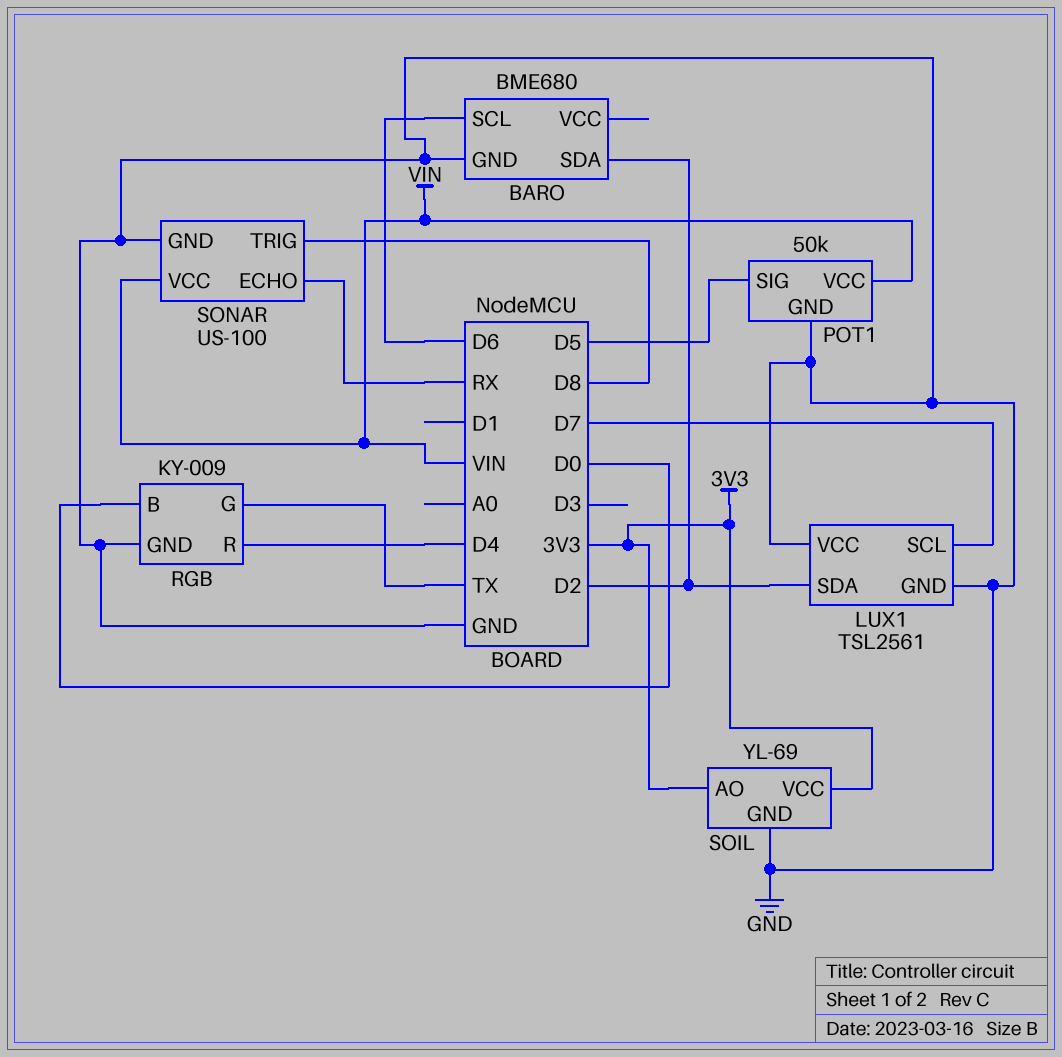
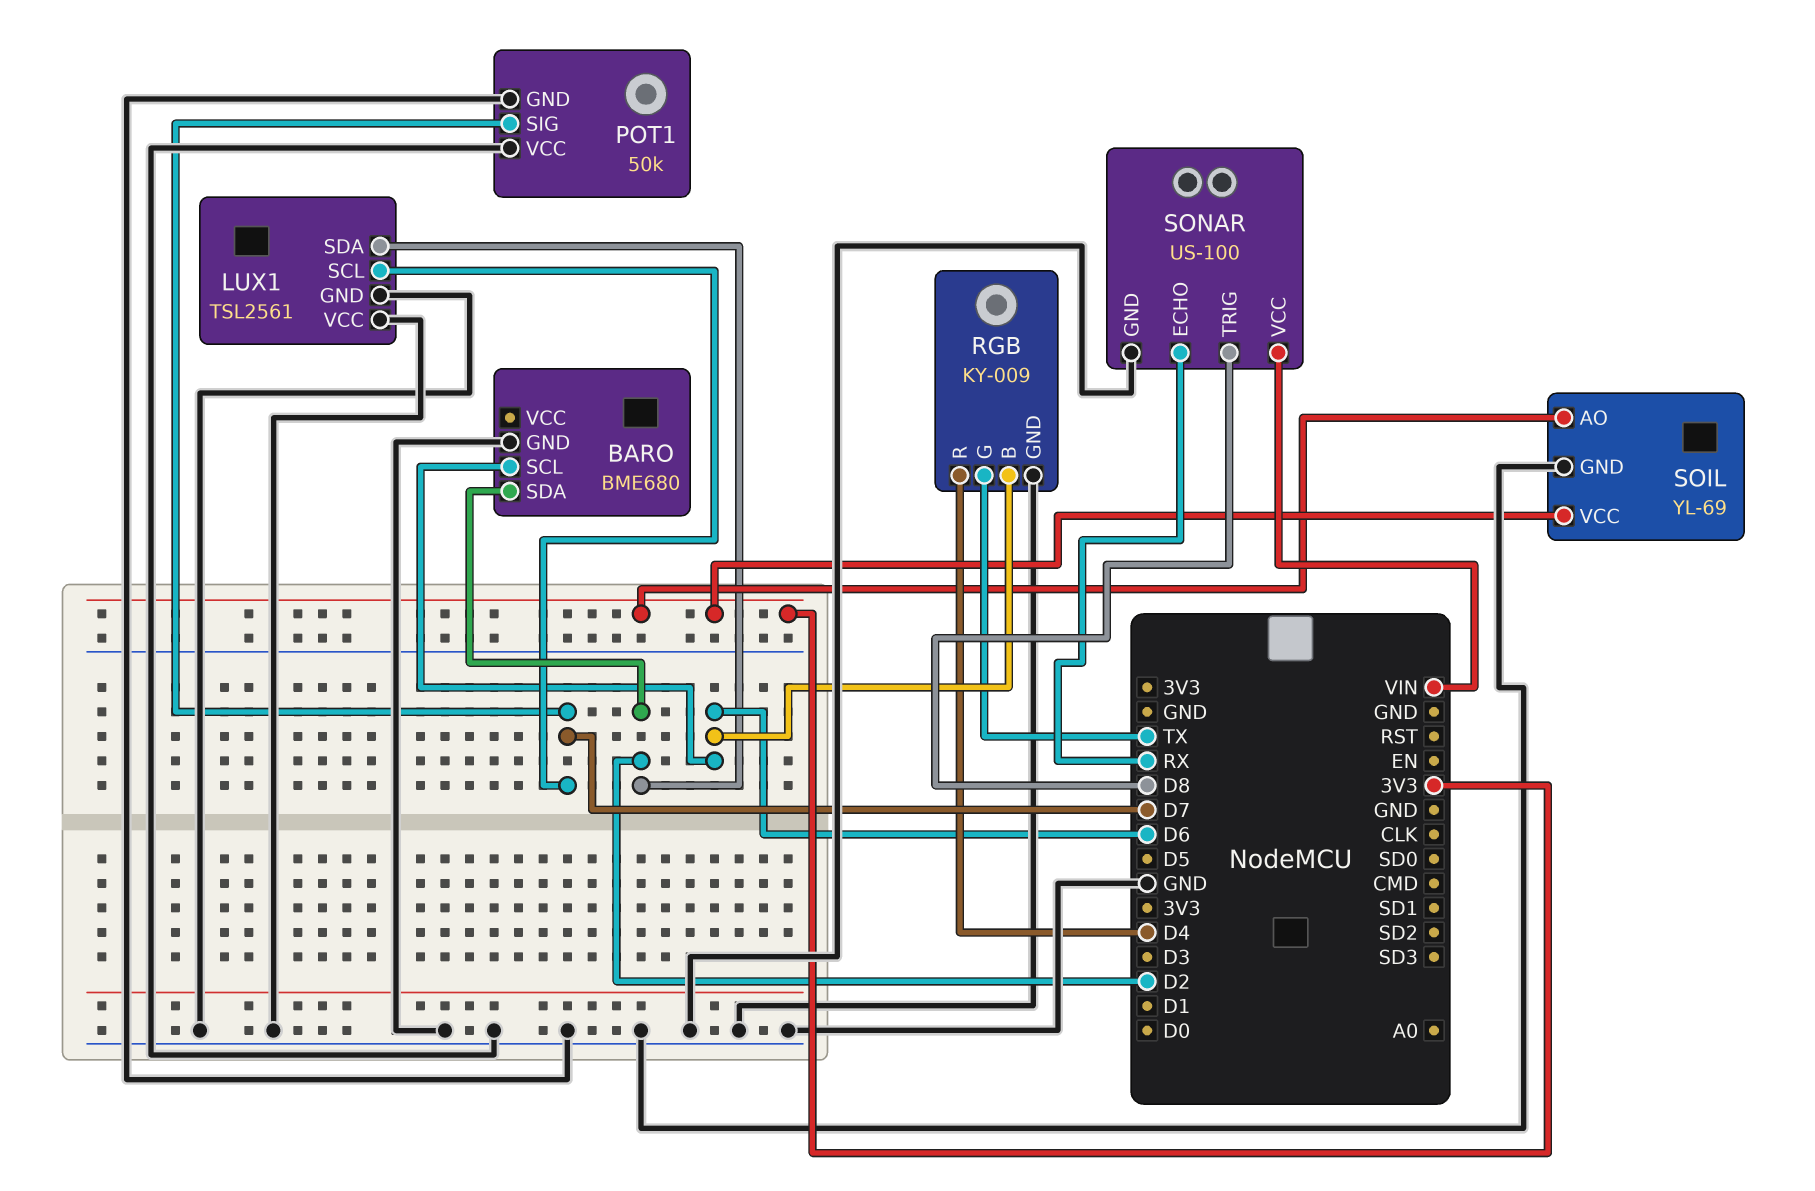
POT1 pin SIG: D5 -> D7
POT1 pin VCC: VIN -> GND
RGB pin B: D0 -> D6

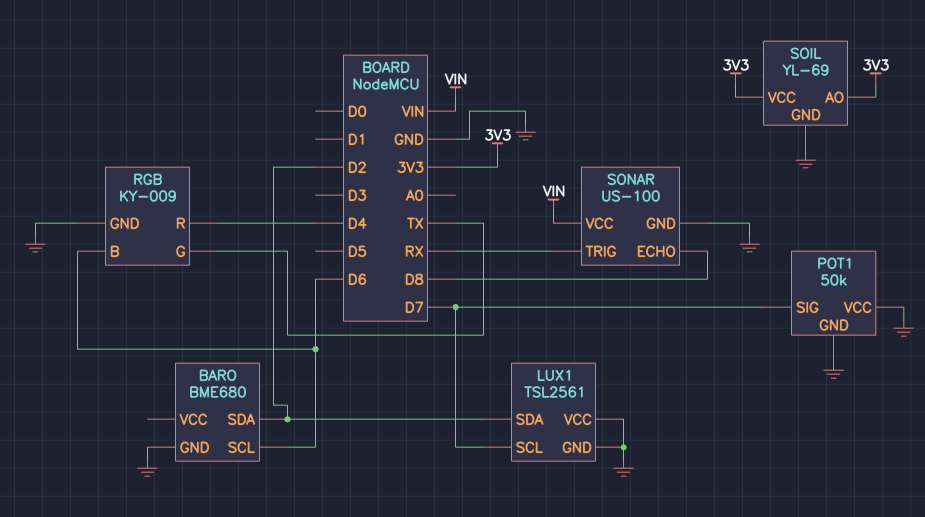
SONAR pin ECHO: RX -> D8
SONAR pin TRIG: D8 -> RX

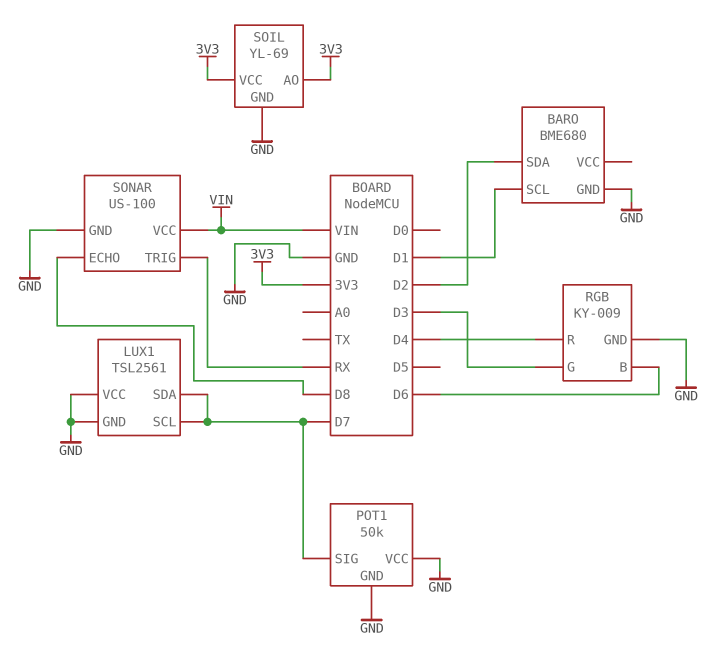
BARO pin SCL: D6 -> D1
LUX1 pin SDA: D2 -> D7
RGB pin G: TX -> D3

